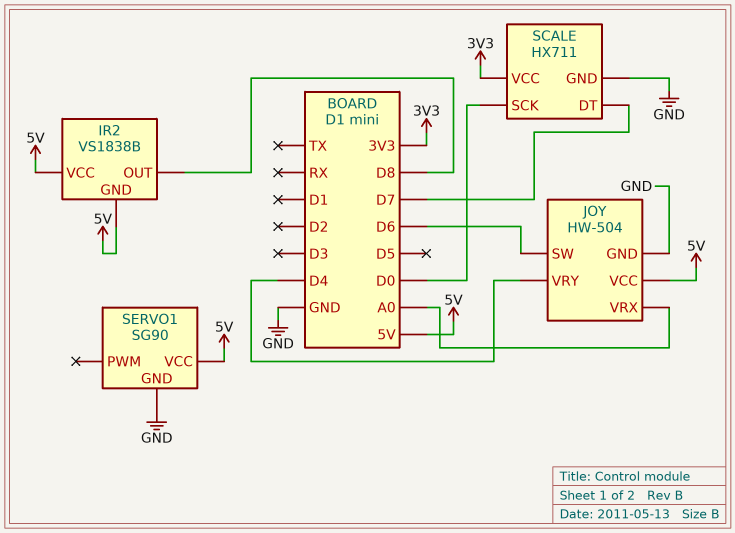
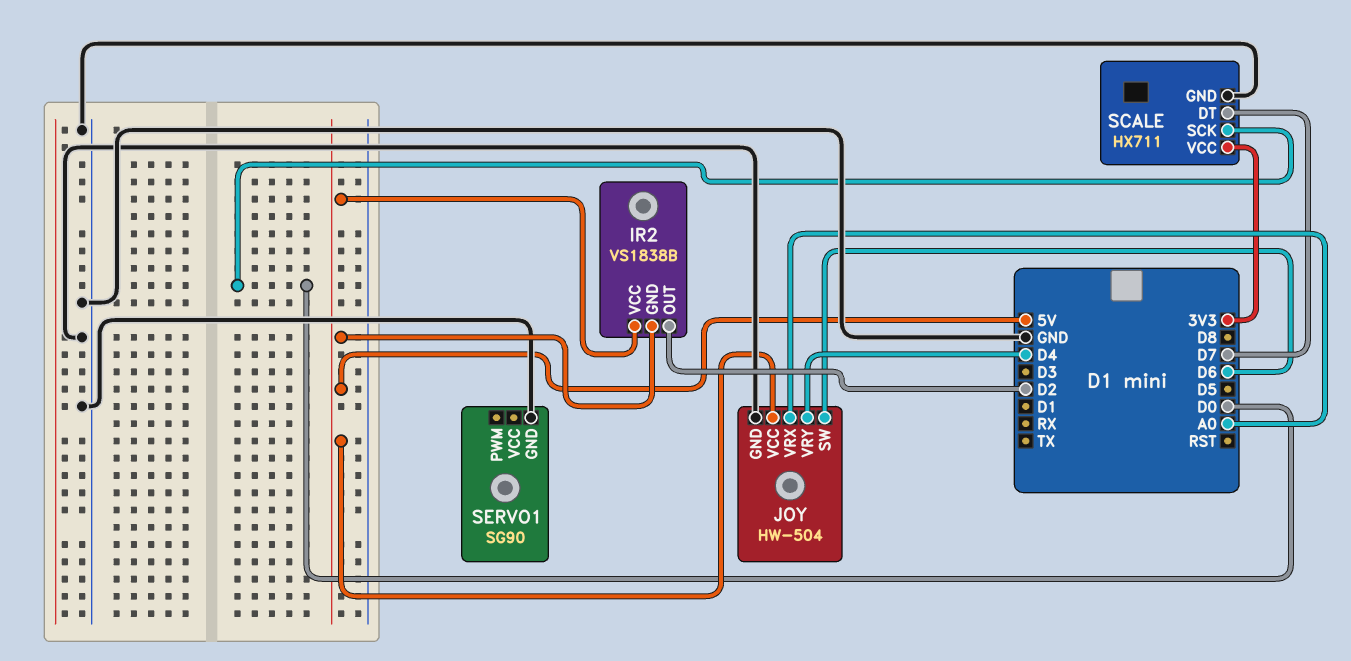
IR2 pin OUT: D8 -> D2
SERVO1 pin VCC: 5V -> none

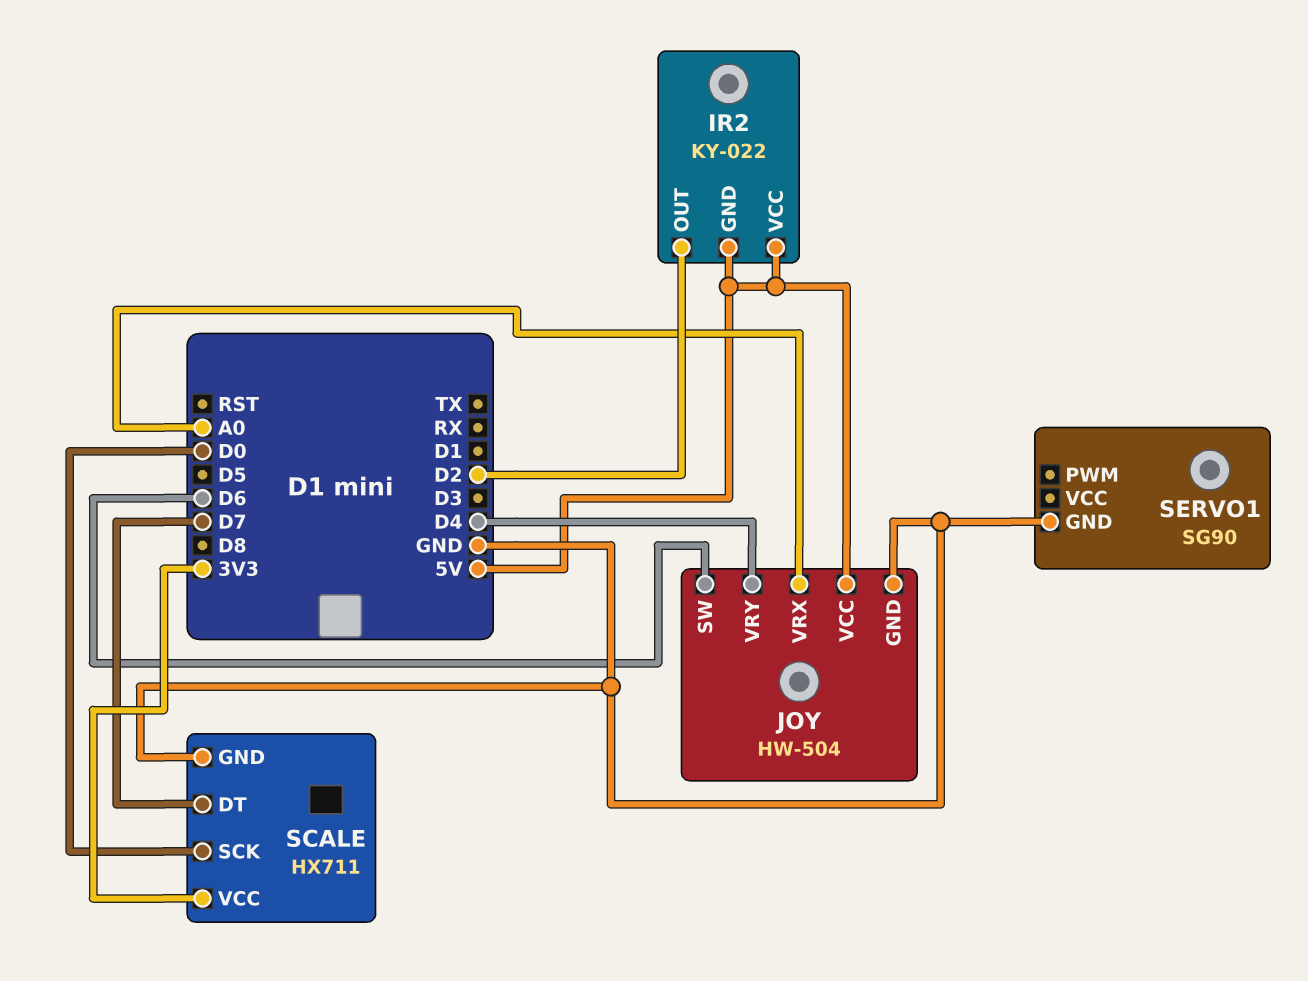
IR2: VS1838B -> KY-022

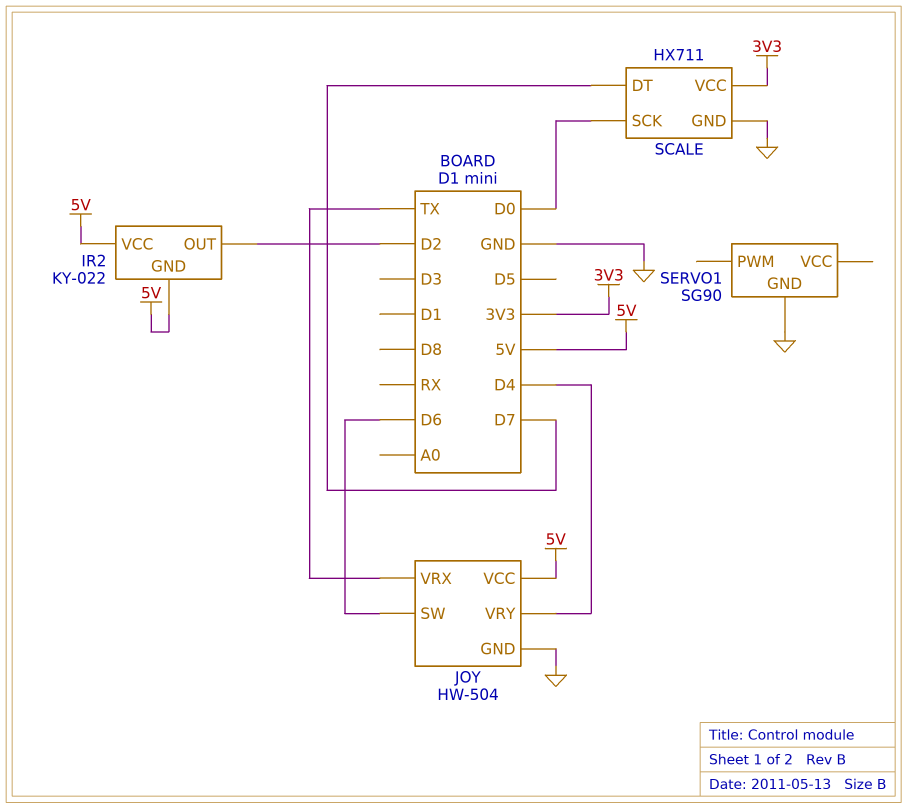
JOY pin VRX: A0 -> TX

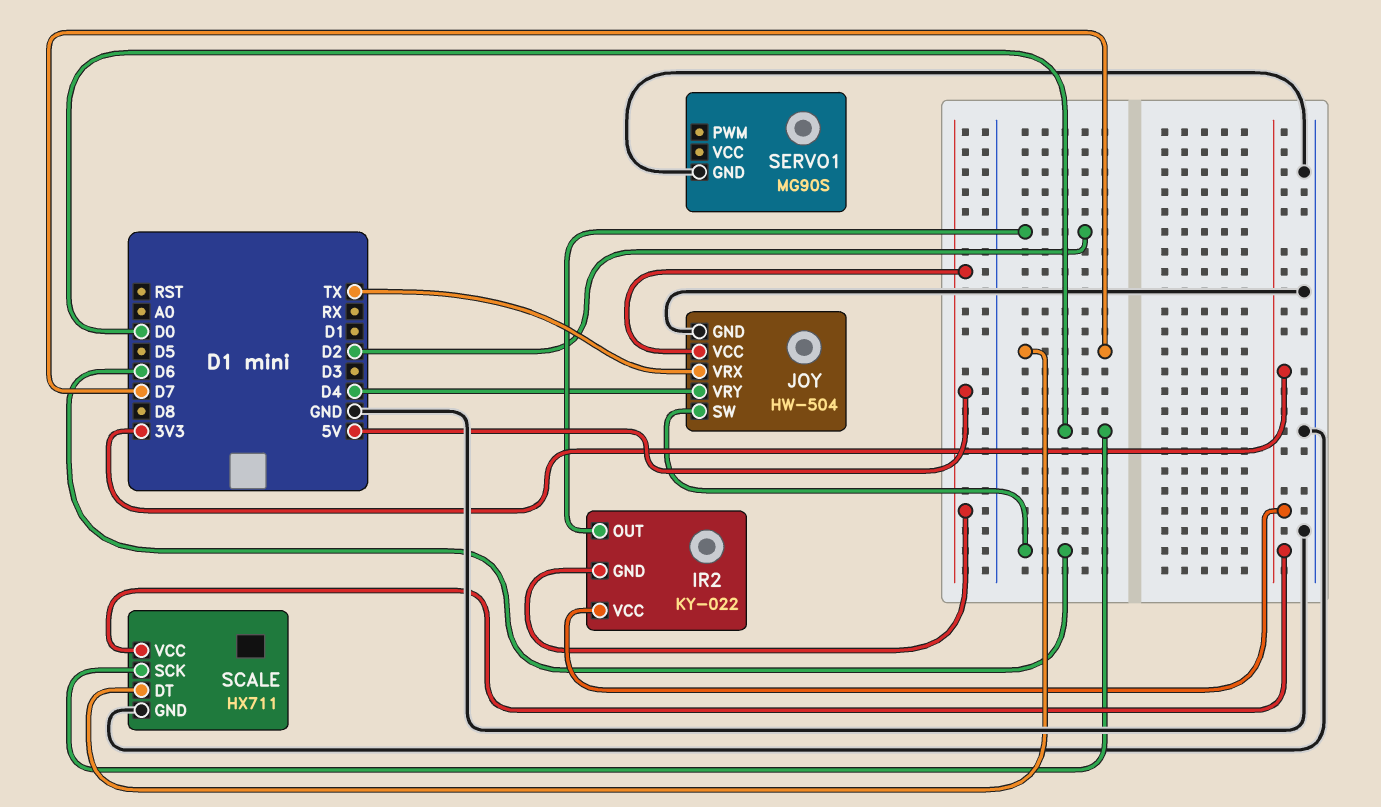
IR2 pin VCC: 5V -> 3V3
SERVO1: SG90 -> MG90S

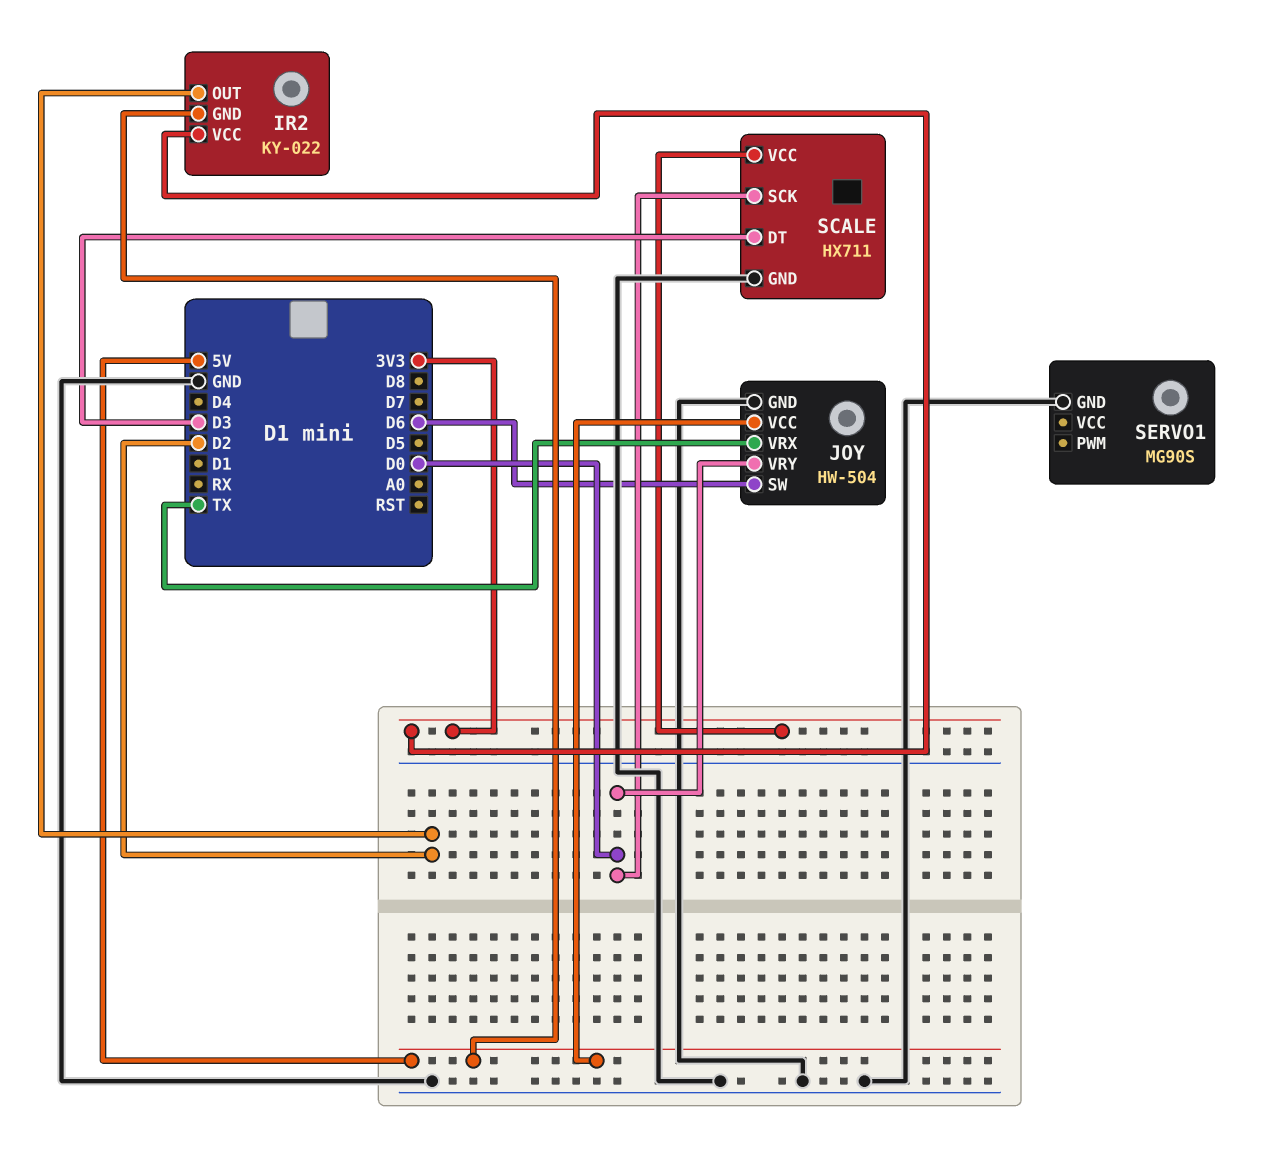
JOY pin VRY: D4 -> D0
SCALE pin DT: D7 -> D3

